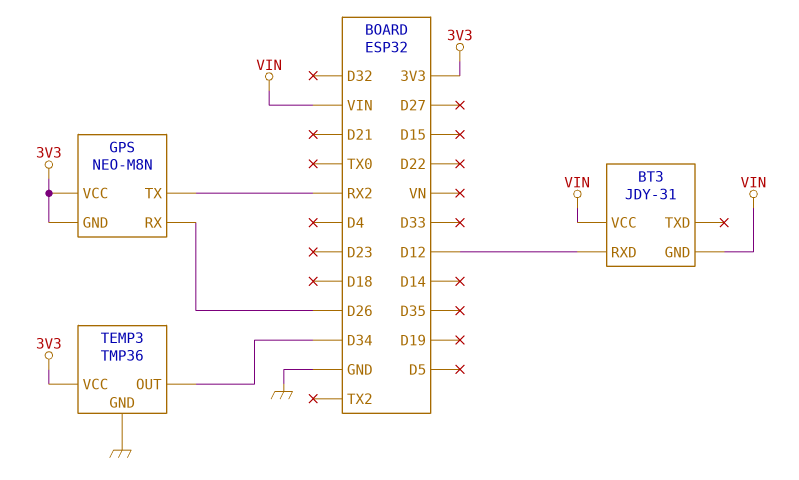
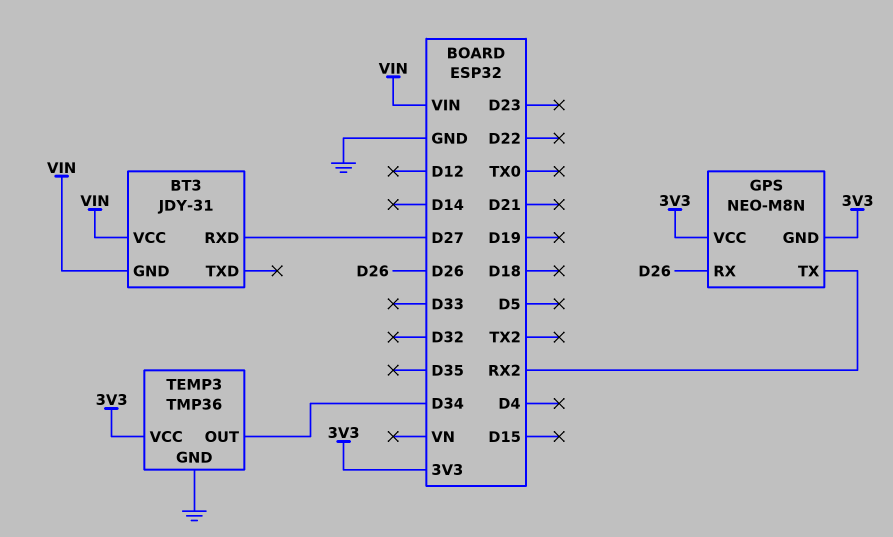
BT3 pin RXD: D12 -> D27

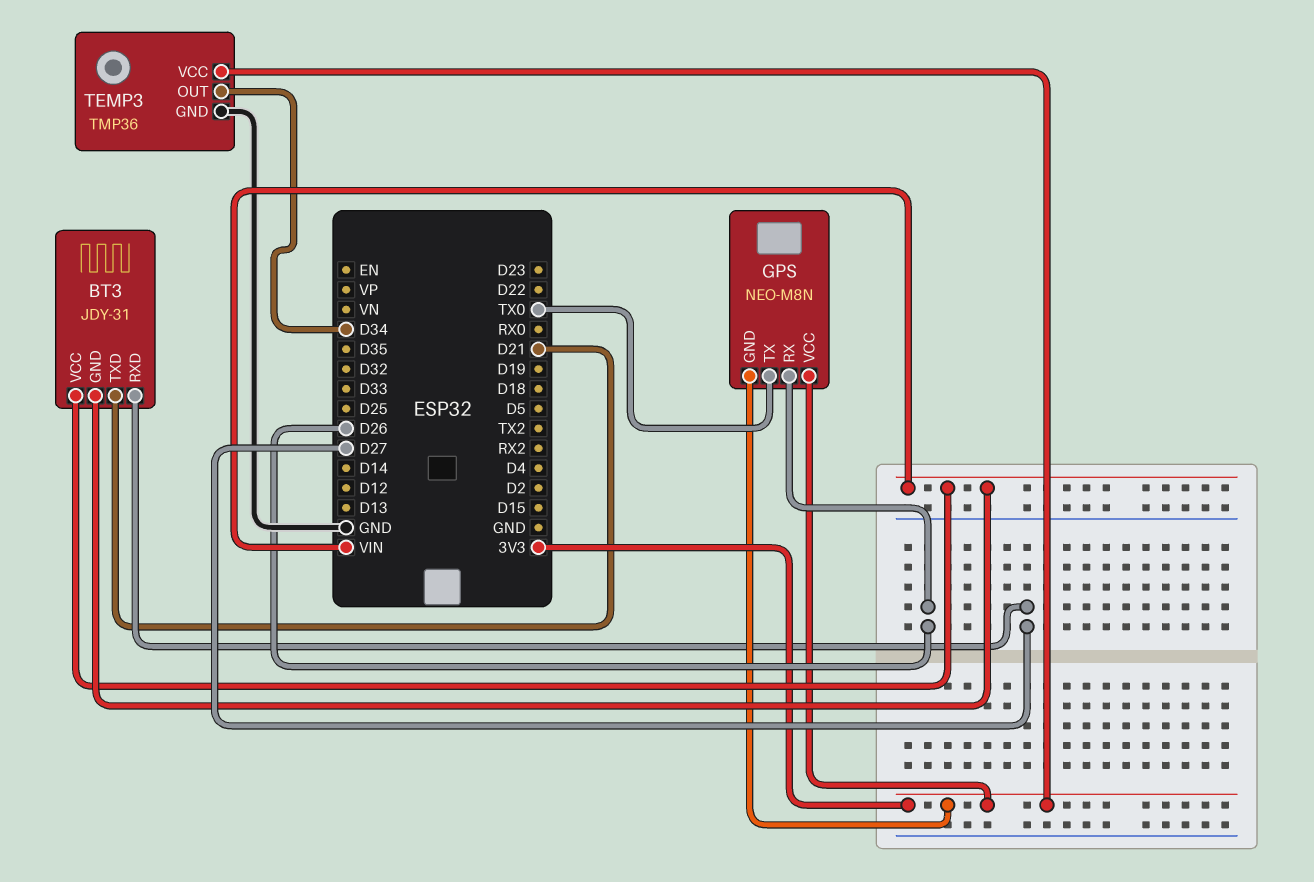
BT3 pin TXD: none -> D21
GPS pin TX: RX2 -> TX0

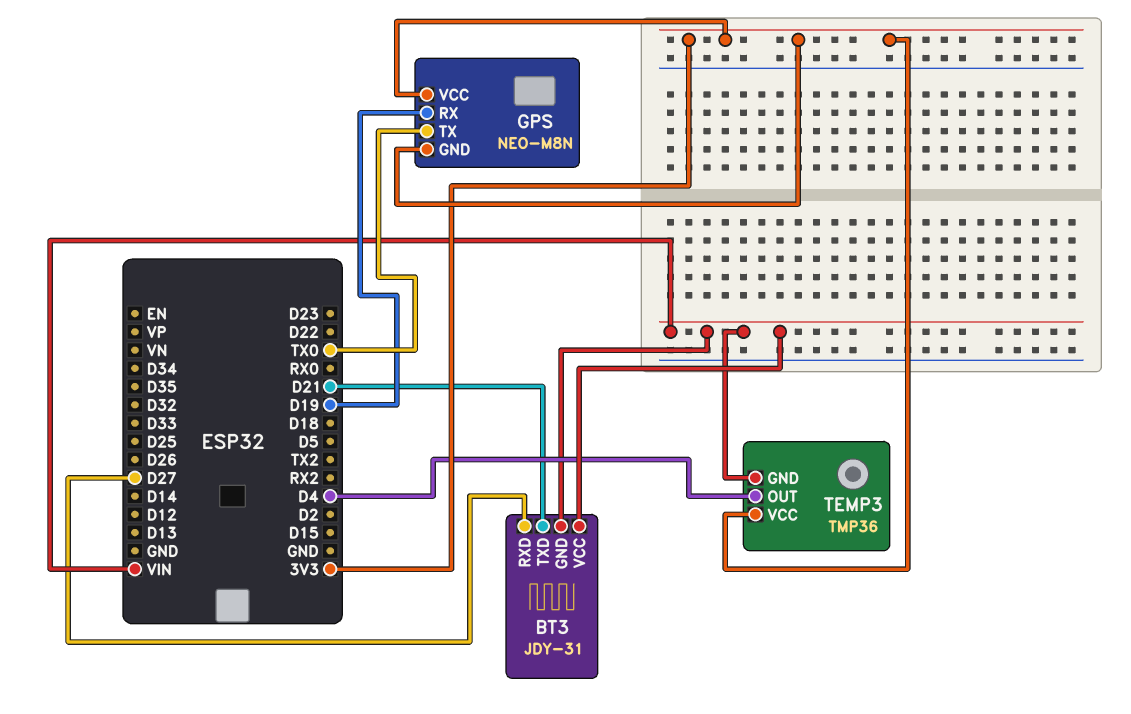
GPS pin RX: D26 -> D19
TEMP3 pin GND: GND -> VIN
TEMP3 pin OUT: D34 -> D4

